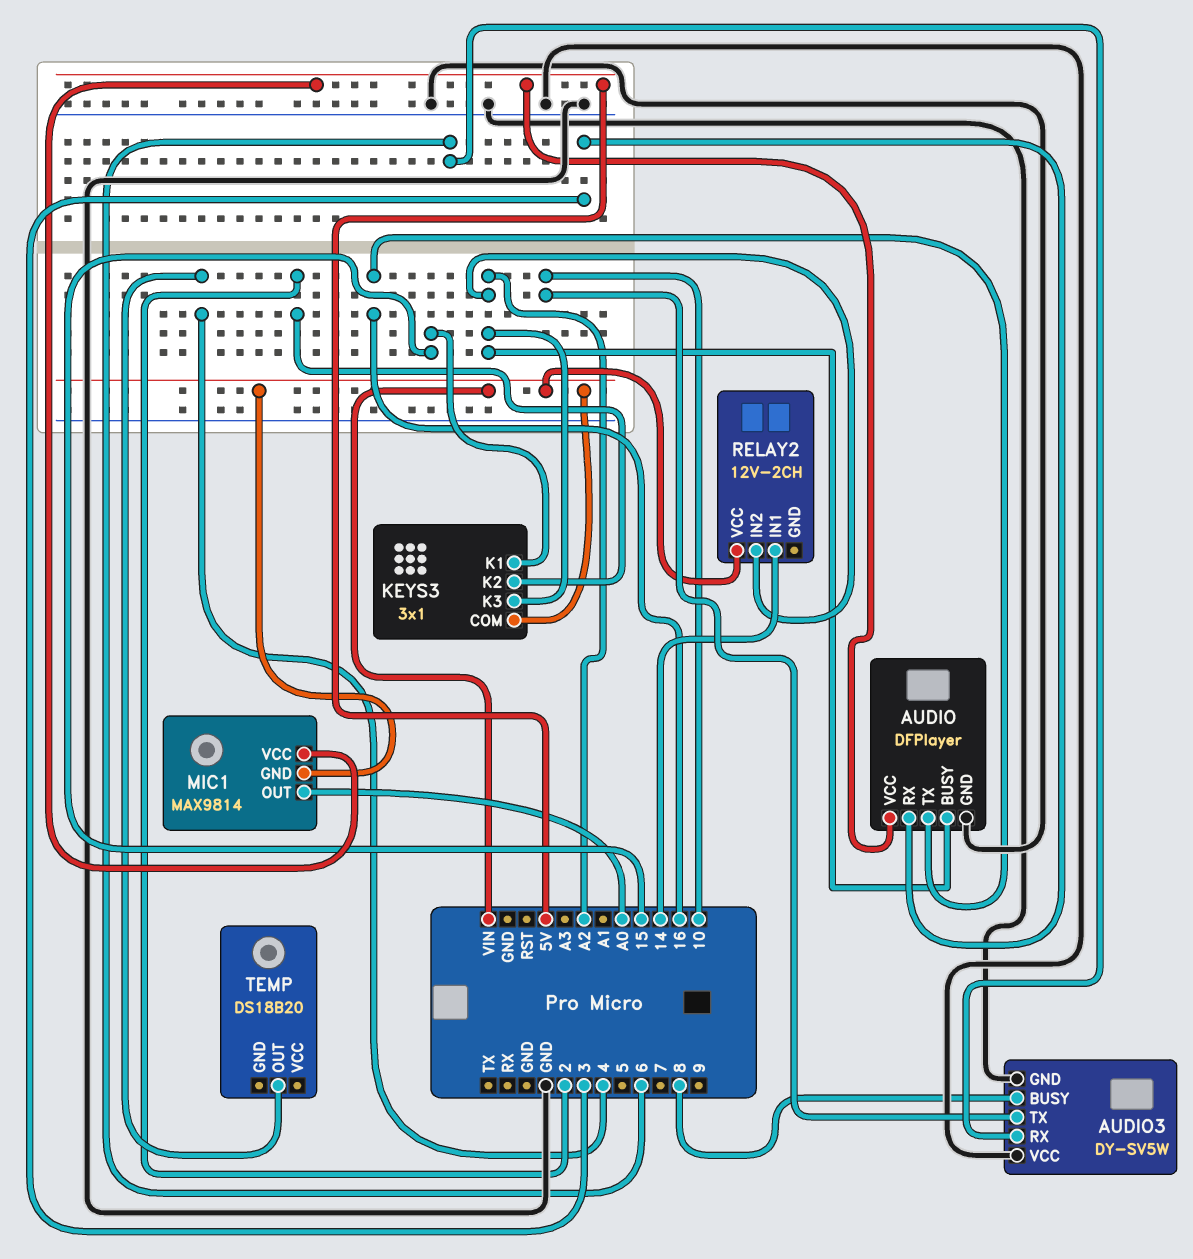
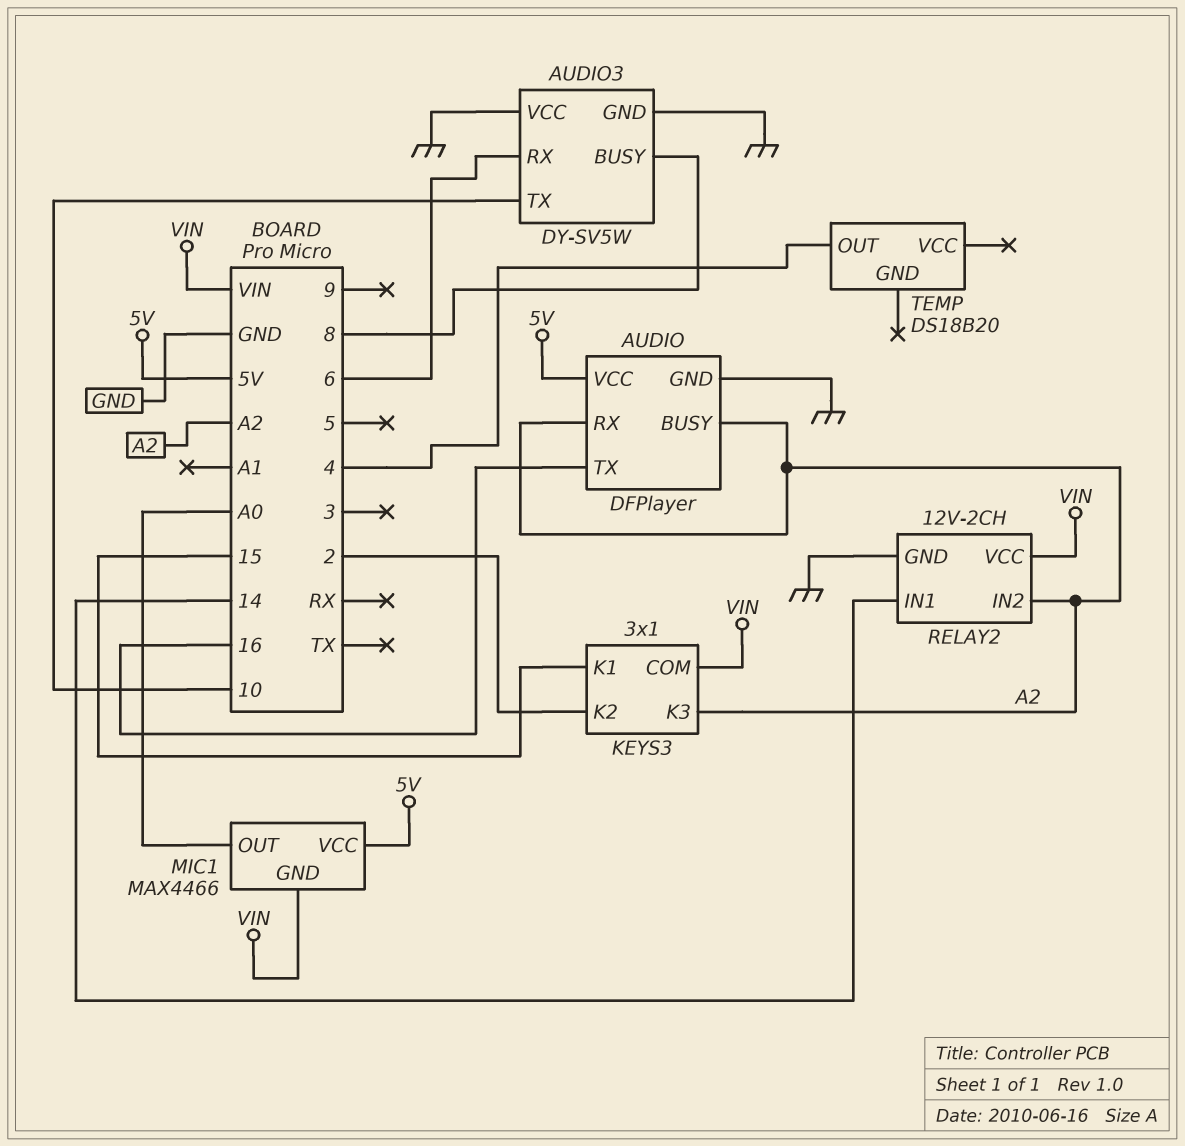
AUDIO pin RX: 3 -> A2
MIC1: MAX9814 -> MAX4466
RELAY2 pin GND: none -> GND

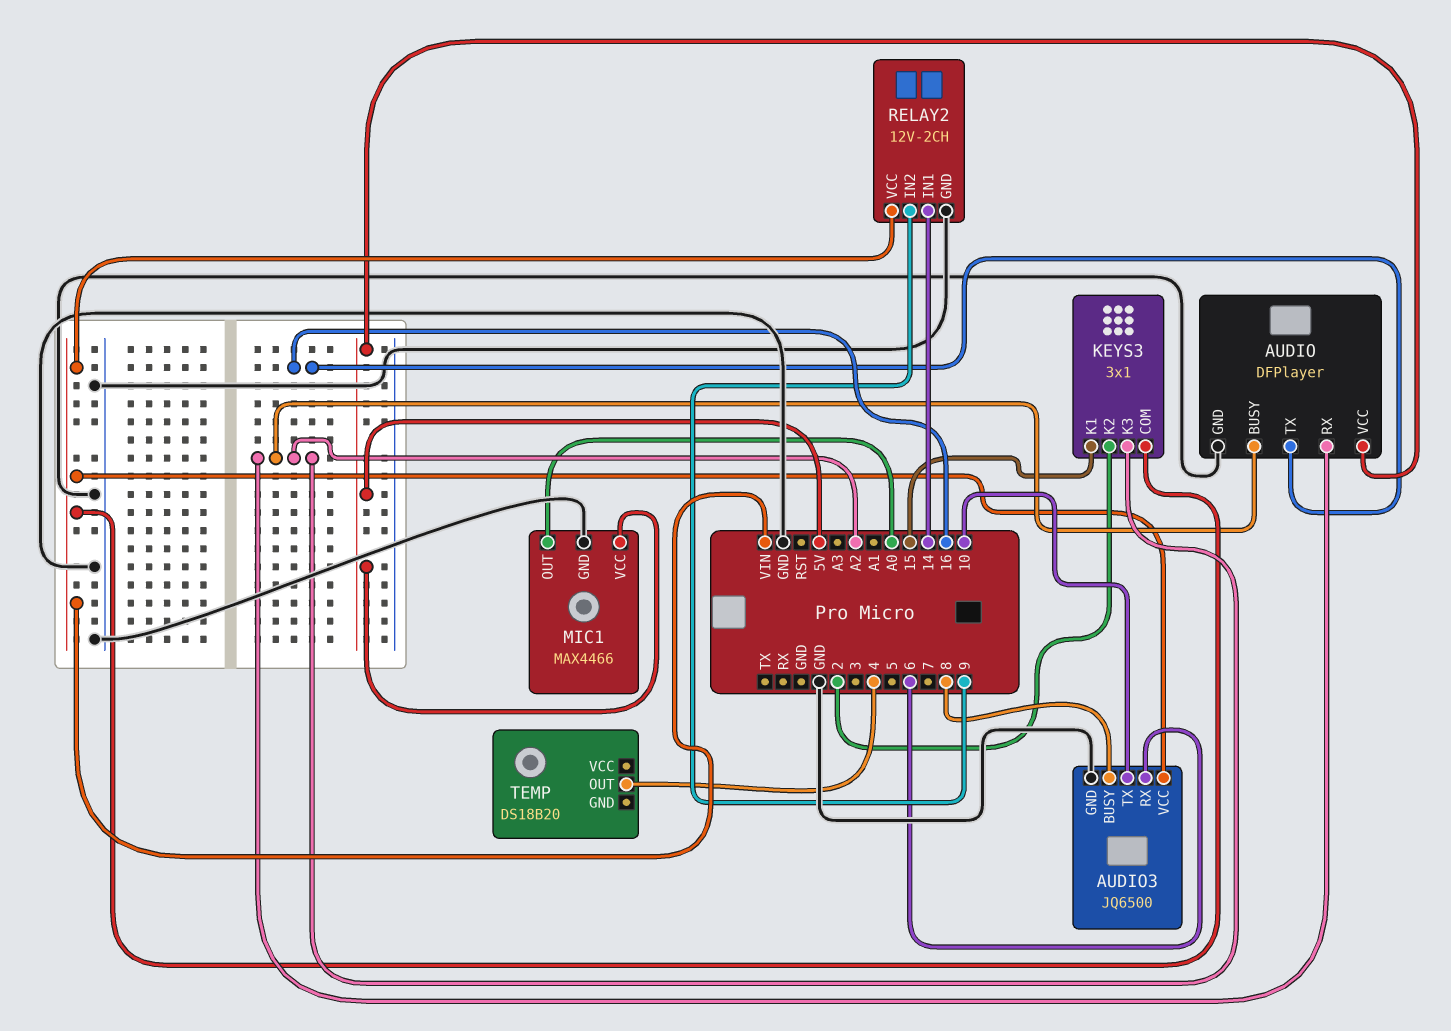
AUDIO3: DY-SV5W -> JQ6500
AUDIO3 pin VCC: GND -> VIN
MIC1 pin GND: VIN -> GND
RELAY2 pin IN2: A2 -> 9

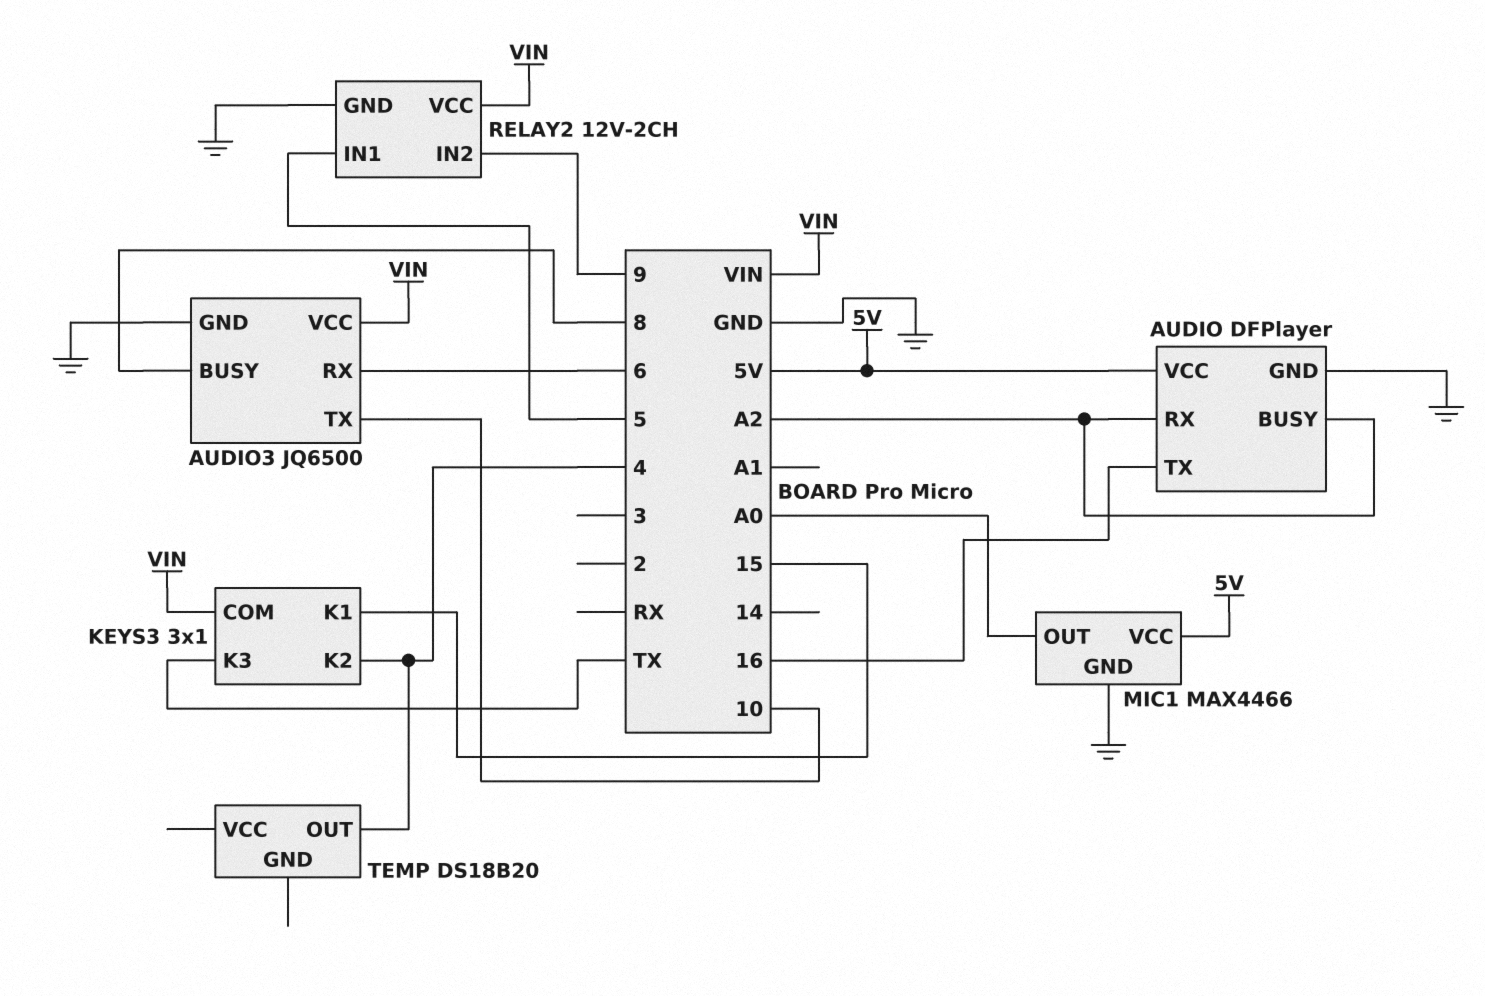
KEYS3 pin K2: 2 -> 4
KEYS3 pin K3: A2 -> TX
RELAY2 pin IN1: 14 -> 5

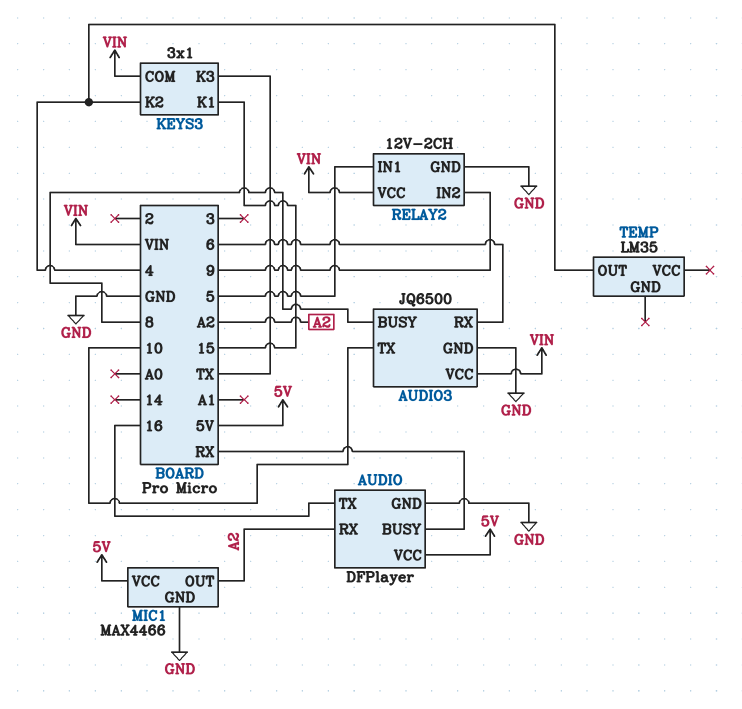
AUDIO pin BUSY: A2 -> RX
MIC1 pin OUT: A0 -> A2
TEMP: DS18B20 -> LM35

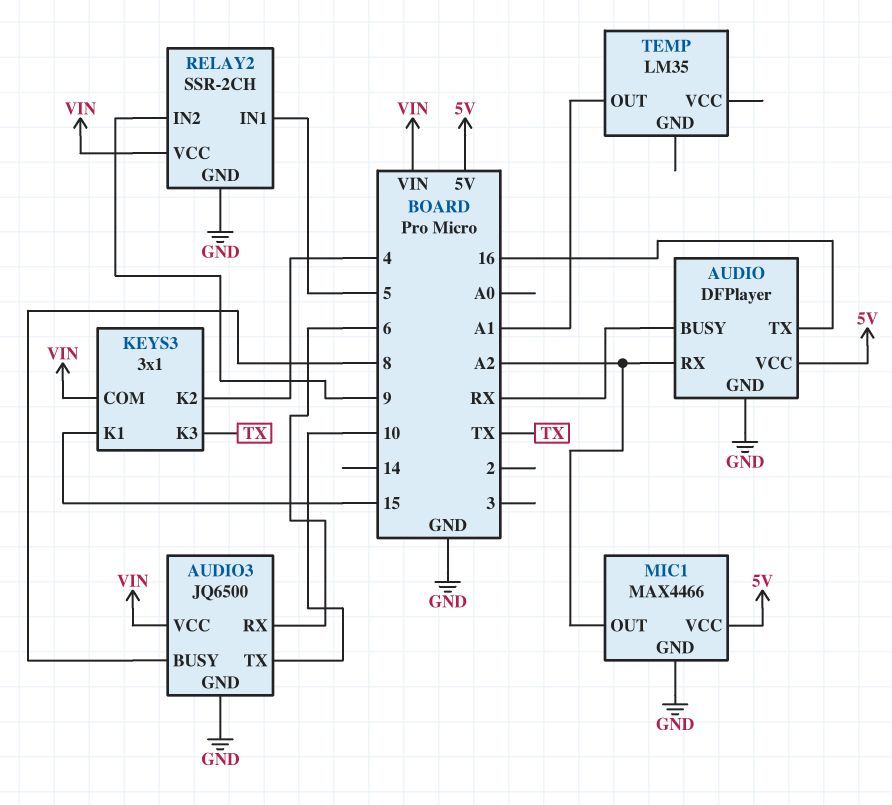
RELAY2: 12V-2CH -> SSR-2CH
TEMP pin OUT: 4 -> A1

